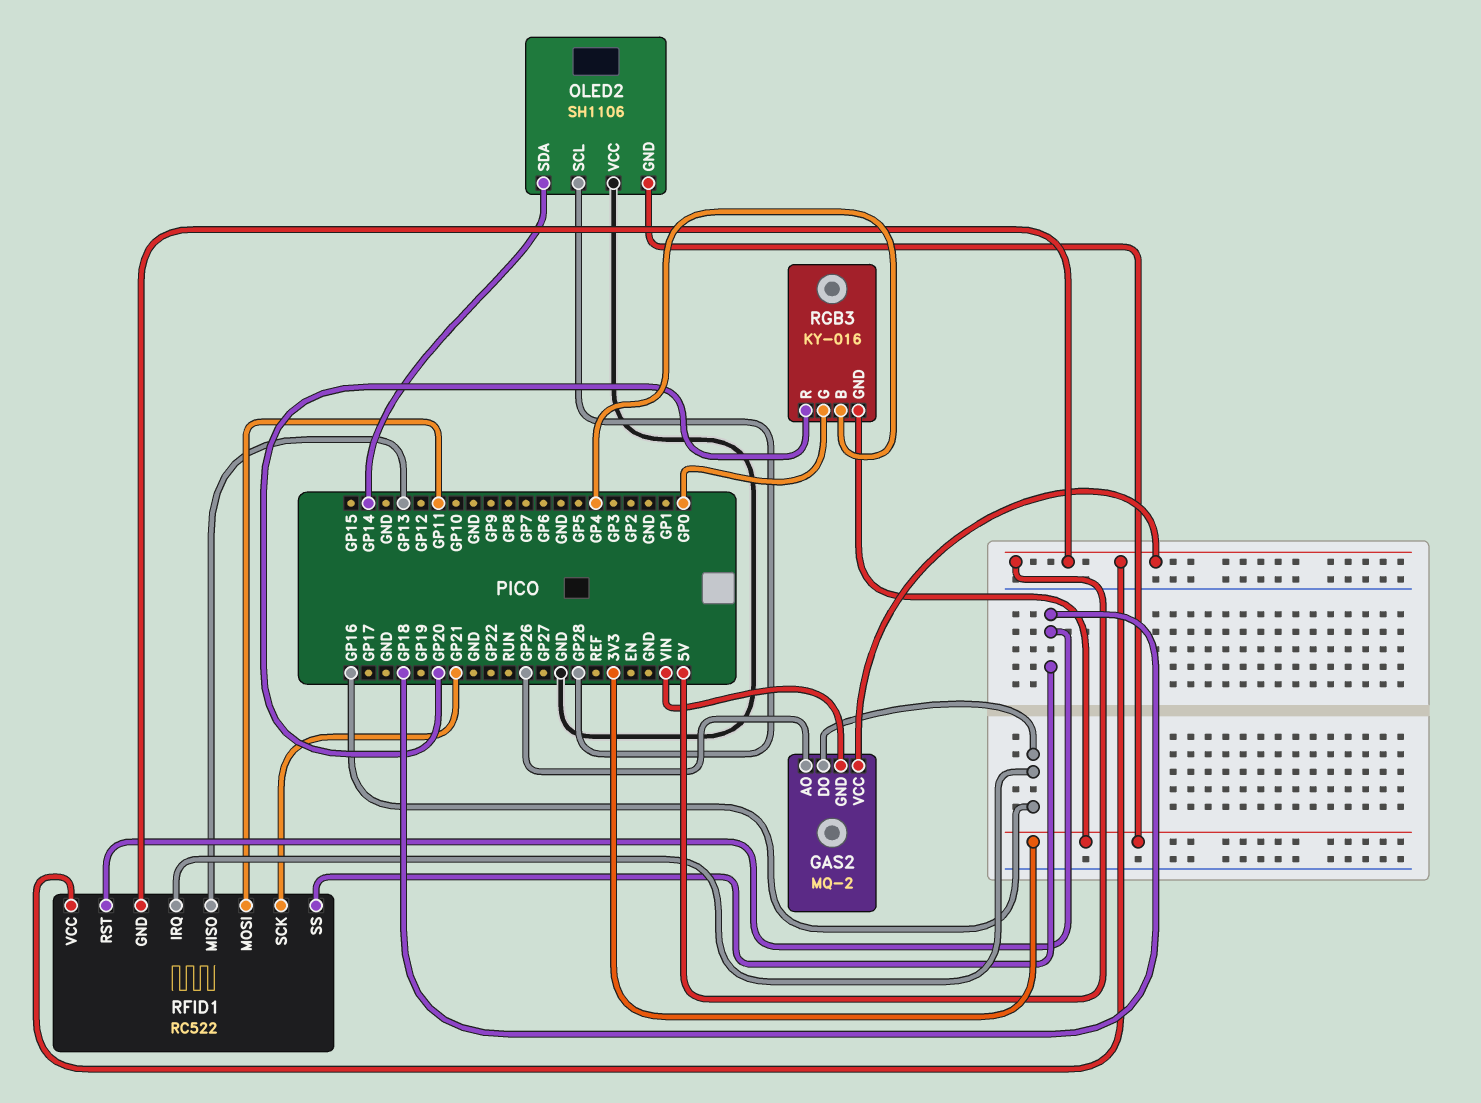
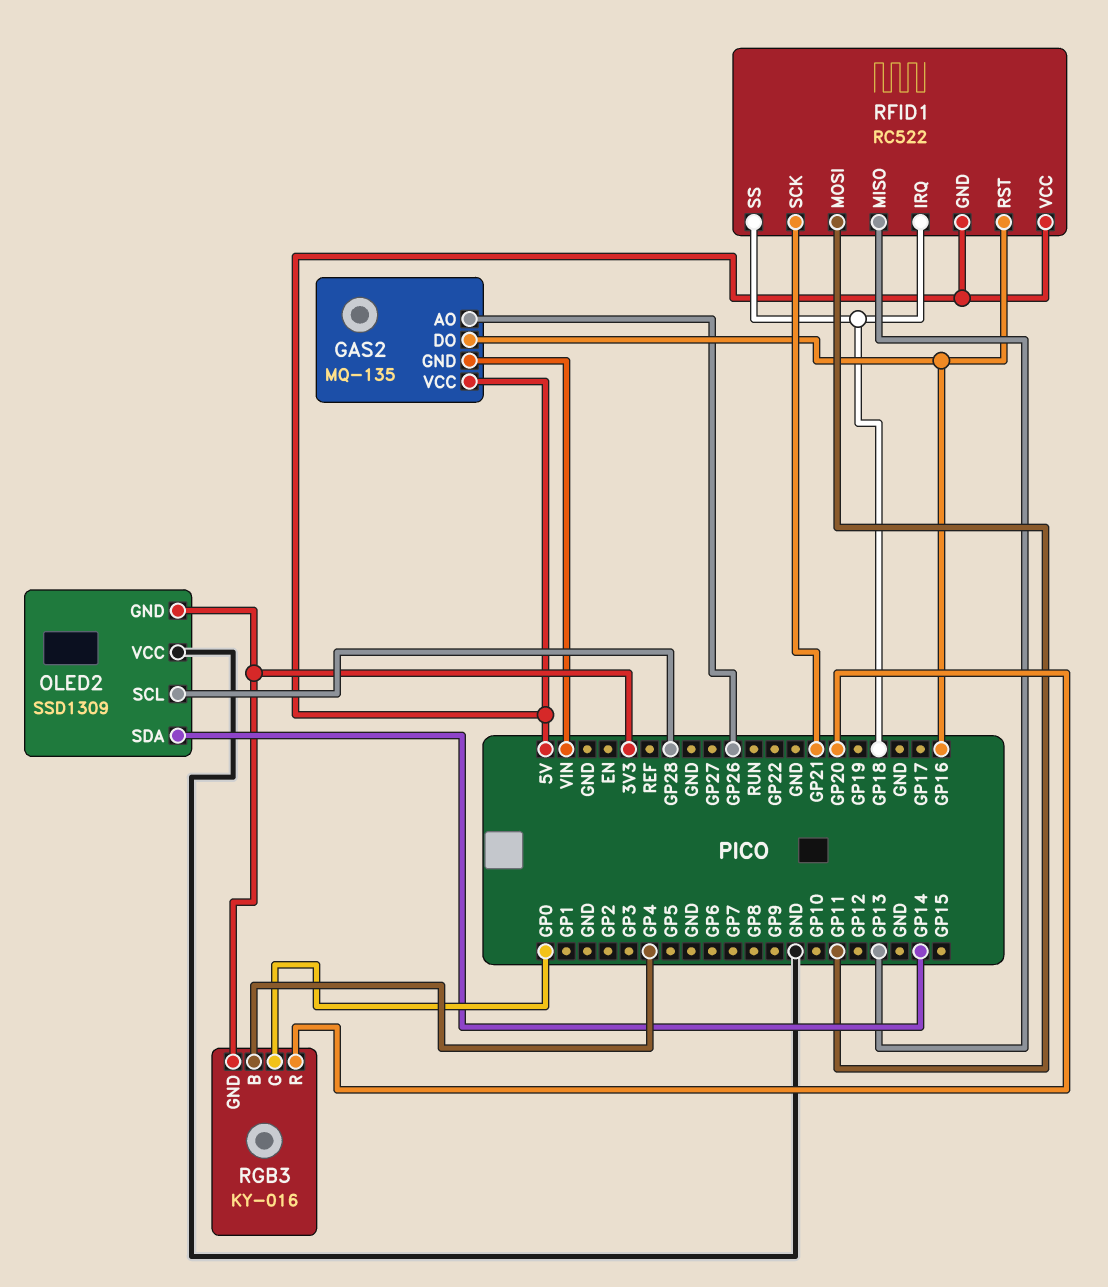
GAS2: MQ-2 -> MQ-135
OLED2: SH1106 -> SSD1309
RFID1 pin IRQ: GP16 -> GP18
RFID1 pin RST: GP18 -> GP16

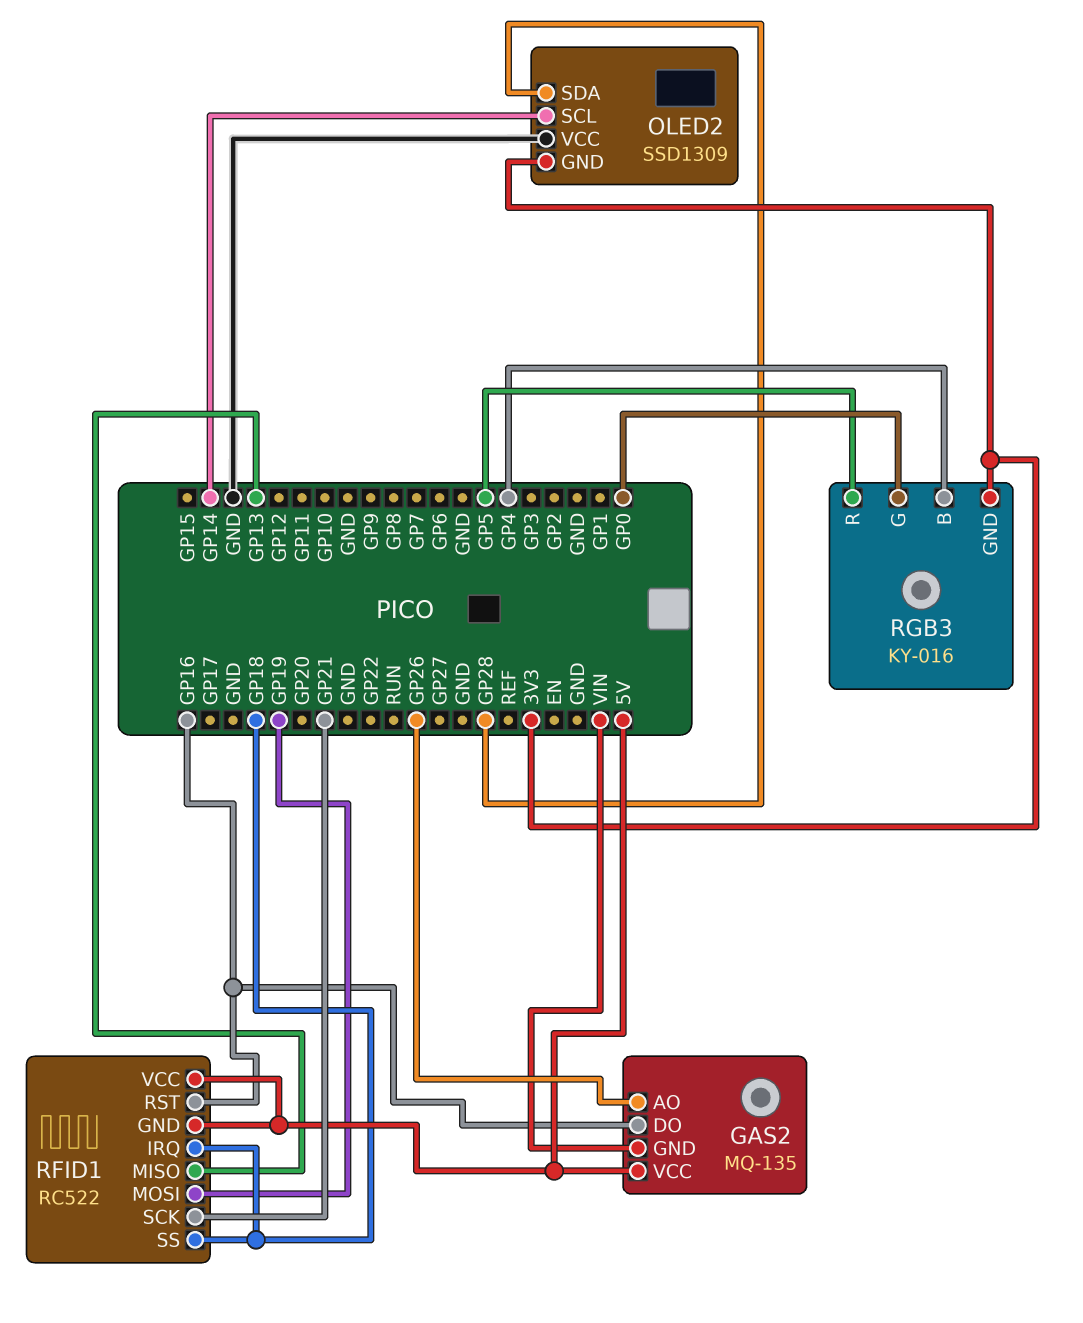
OLED2 pin SCL: GP28 -> GP14
OLED2 pin SDA: GP14 -> GP28
RFID1 pin MOSI: GP11 -> GP19
RGB3 pin R: GP20 -> GP5

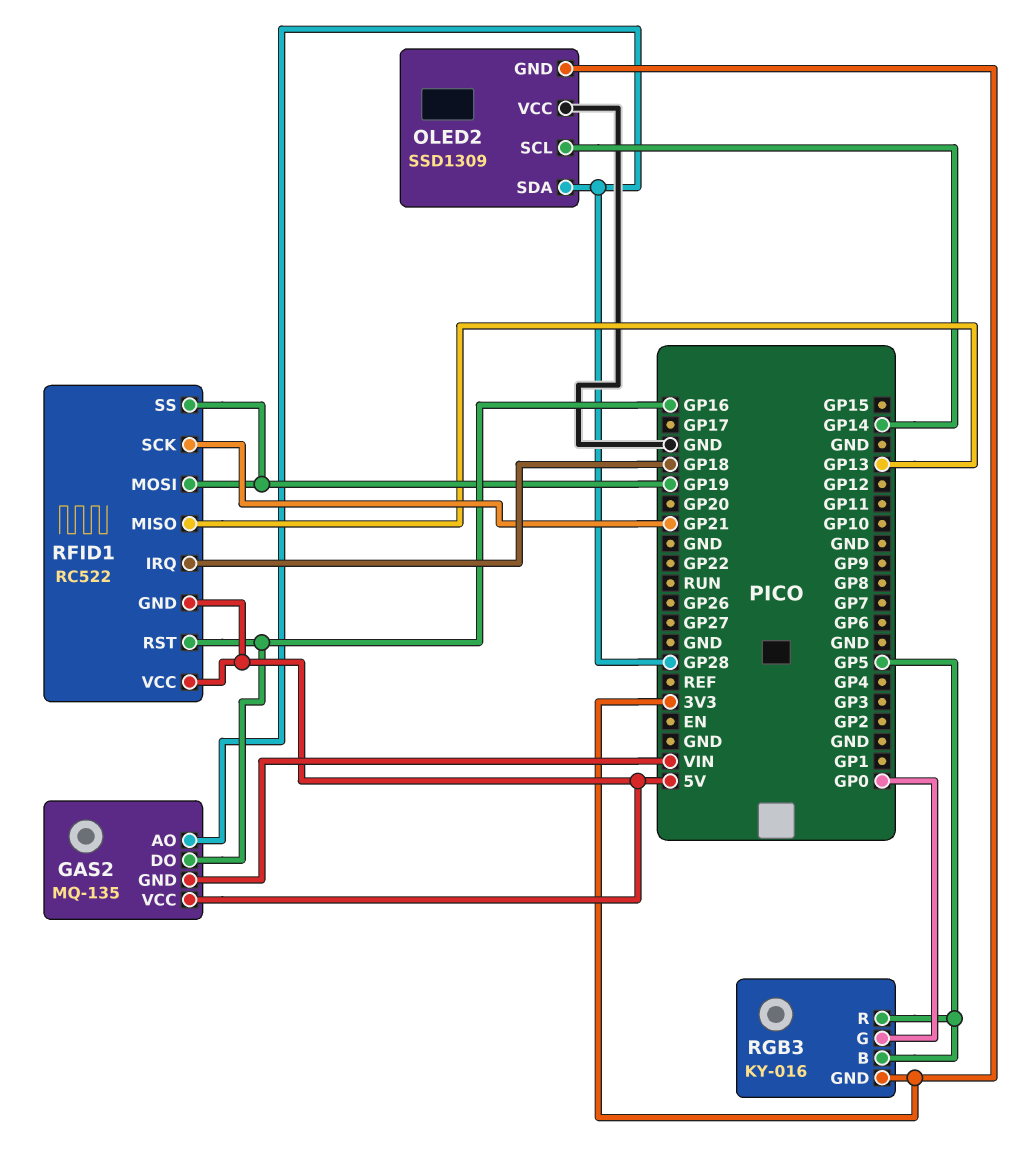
GAS2 pin AO: GP26 -> GP28
RFID1 pin SS: GP18 -> GP19
RGB3 pin B: GP4 -> GP5

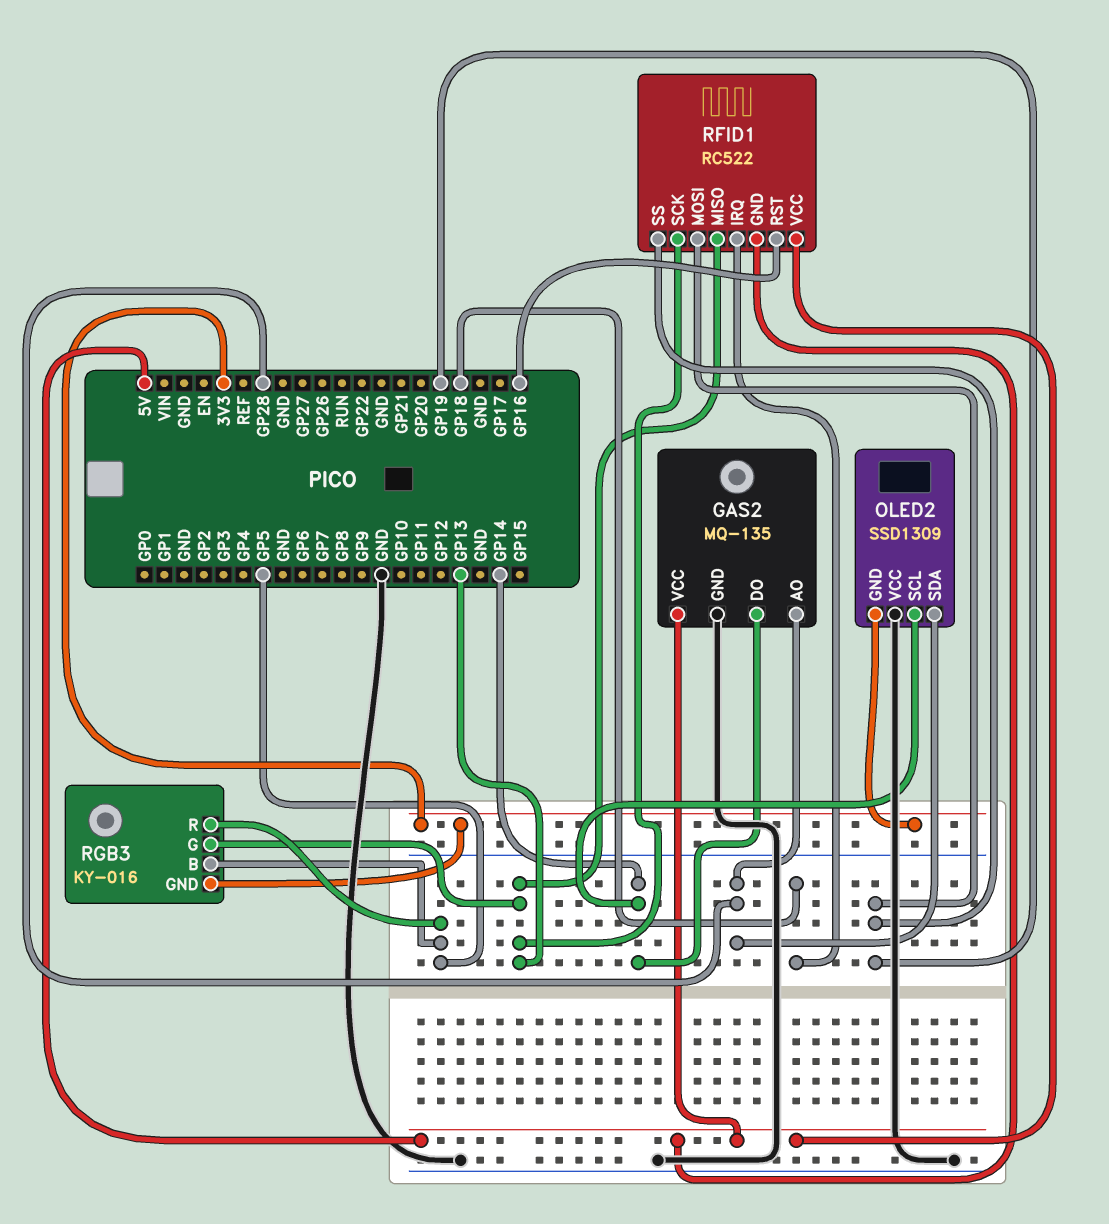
GAS2 pin DO: GP16 -> GP14
GAS2 pin GND: VIN -> GND
RFID1 pin SCK: GP21 -> GP13
RGB3 pin G: GP0 -> GP13

